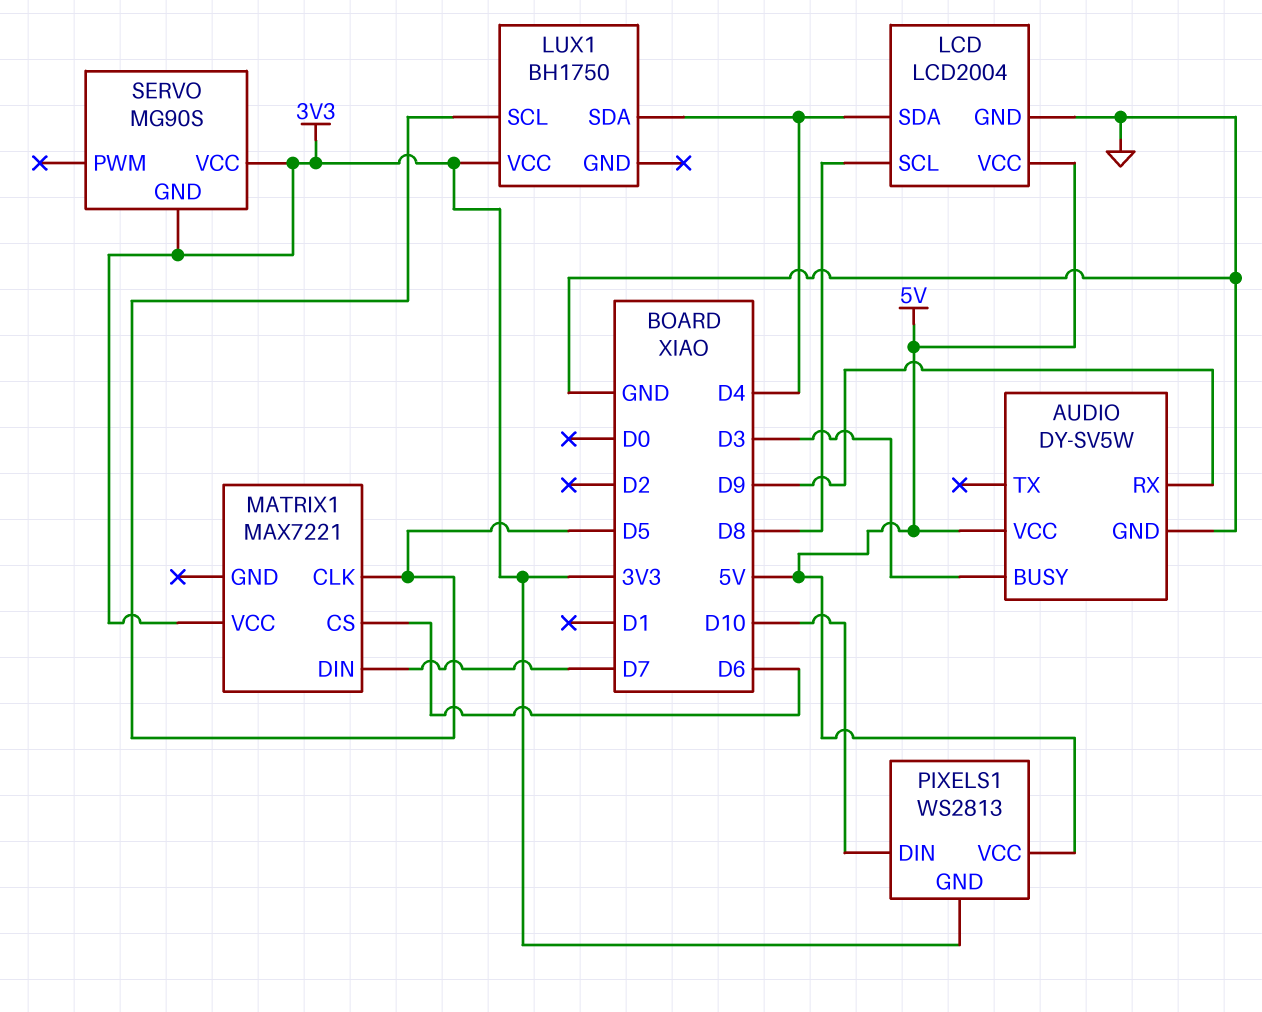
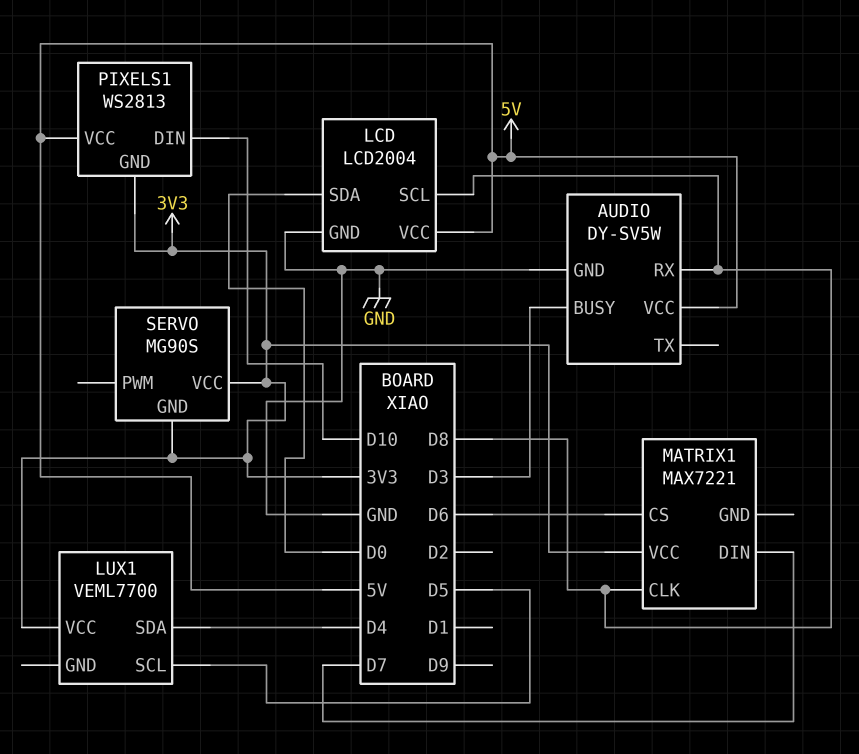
AUDIO pin RX: D9 -> D8
LCD pin SDA: D4 -> D0
LUX1: BH1750 -> VEML7700
MATRIX1 pin CLK: D5 -> D8

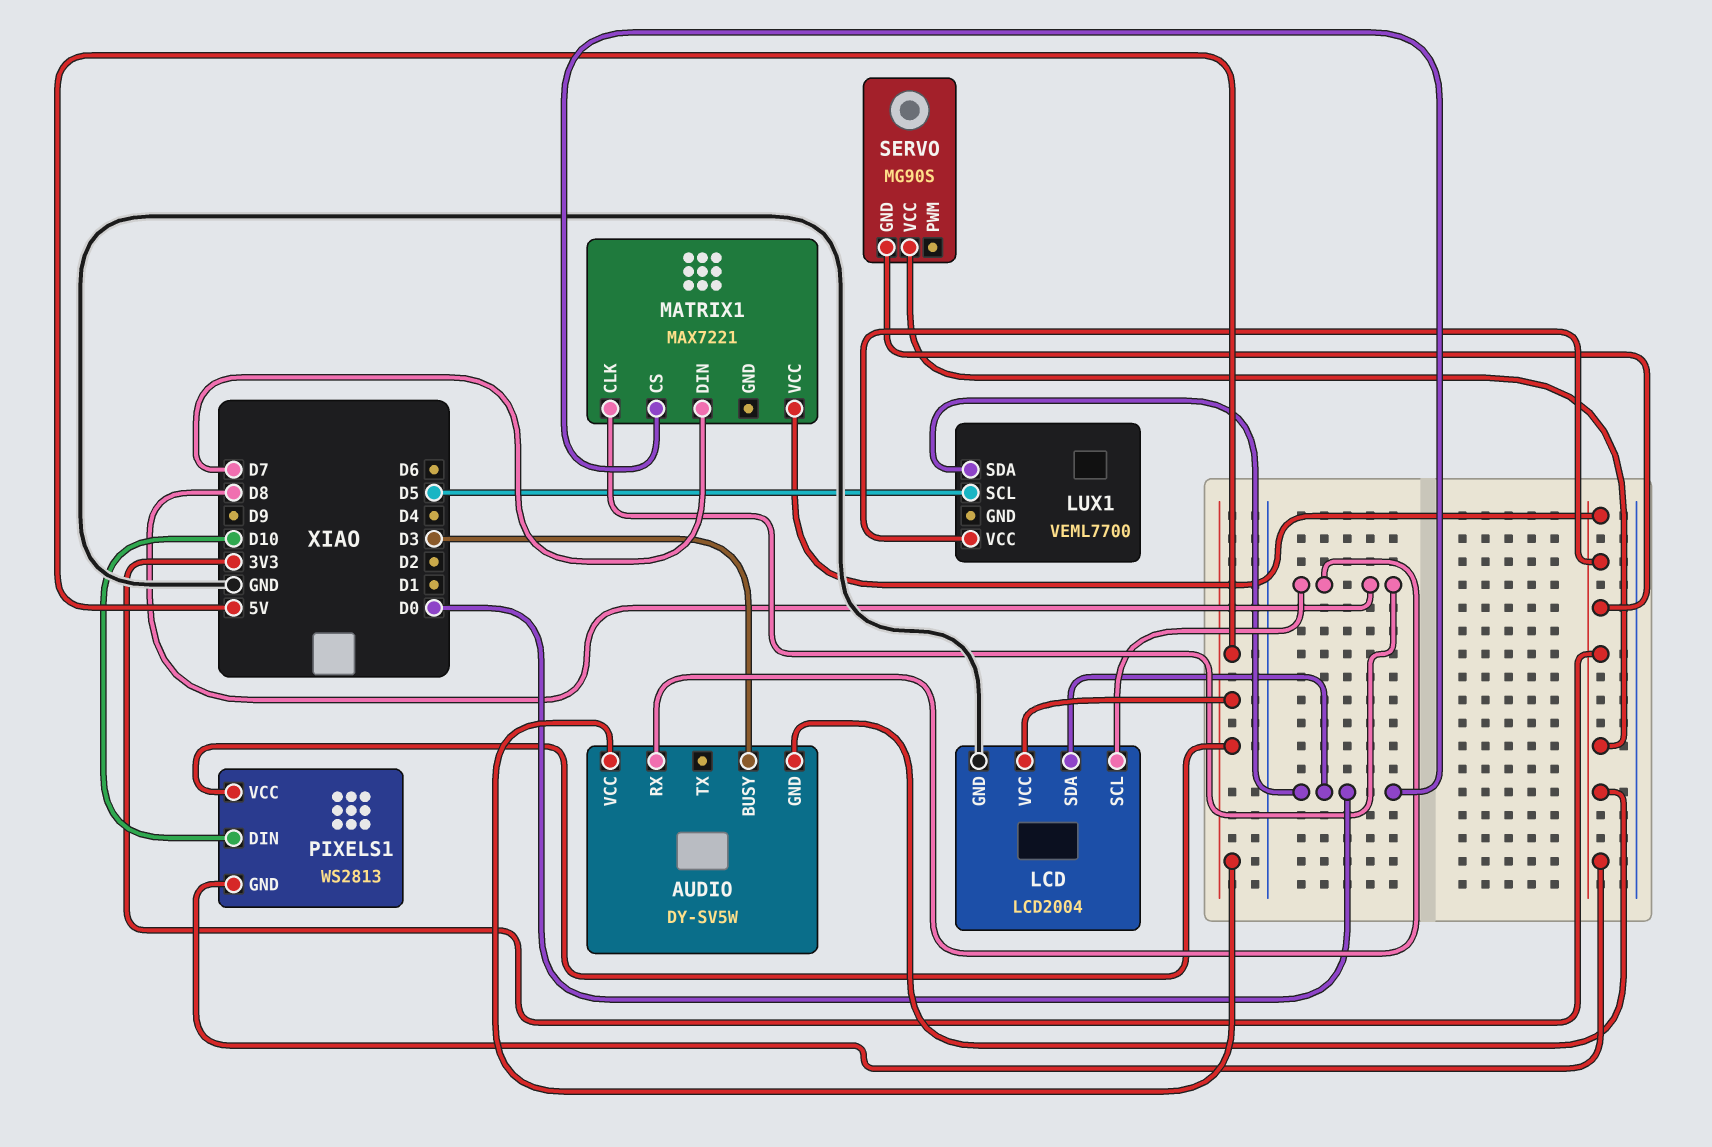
AUDIO pin GND: GND -> 3V3
LUX1 pin SDA: D4 -> D0
MATRIX1 pin CS: D6 -> D0

